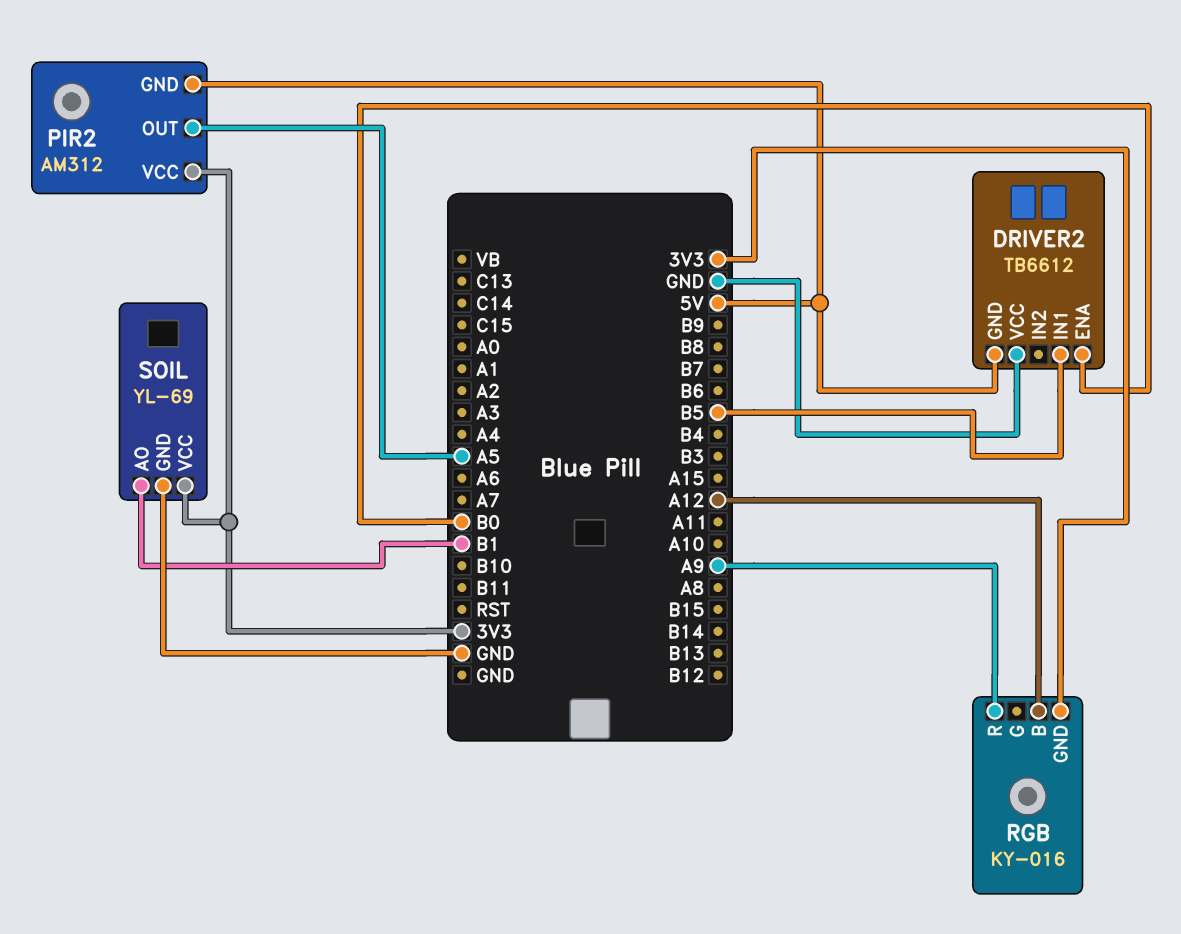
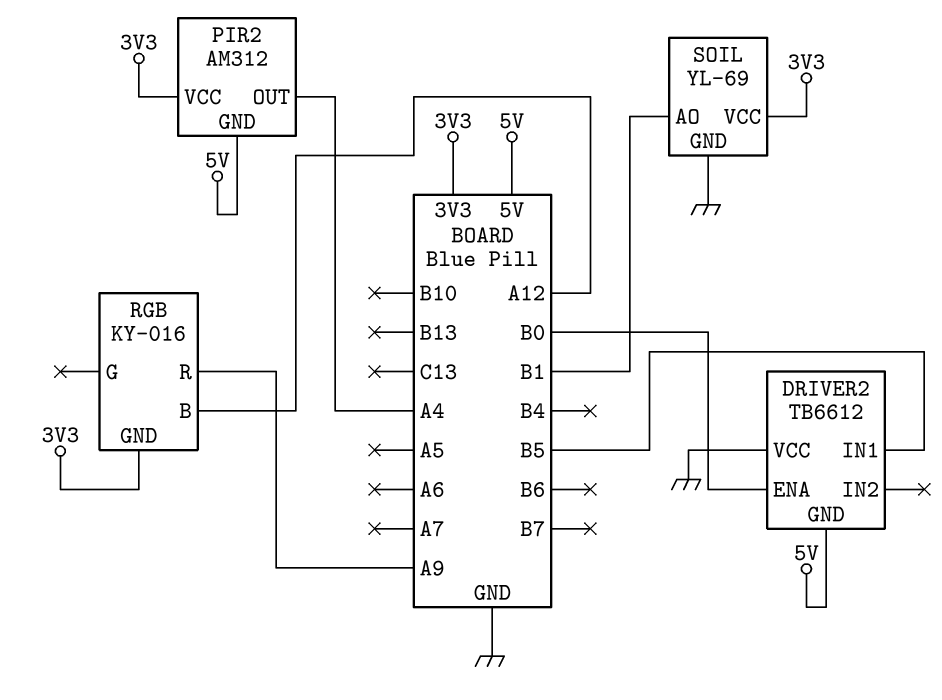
PIR2 pin OUT: A5 -> A4

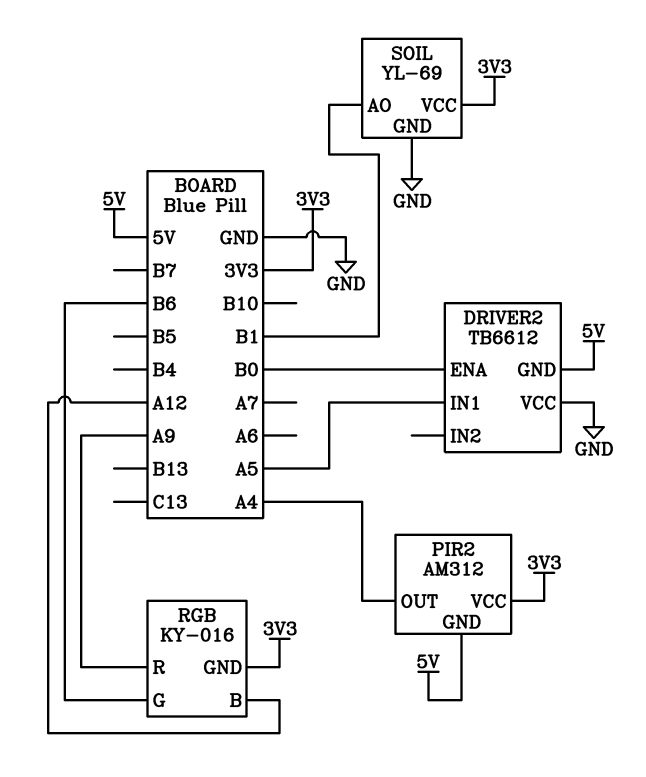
DRIVER2 pin IN1: B5 -> A5
RGB pin G: none -> B6

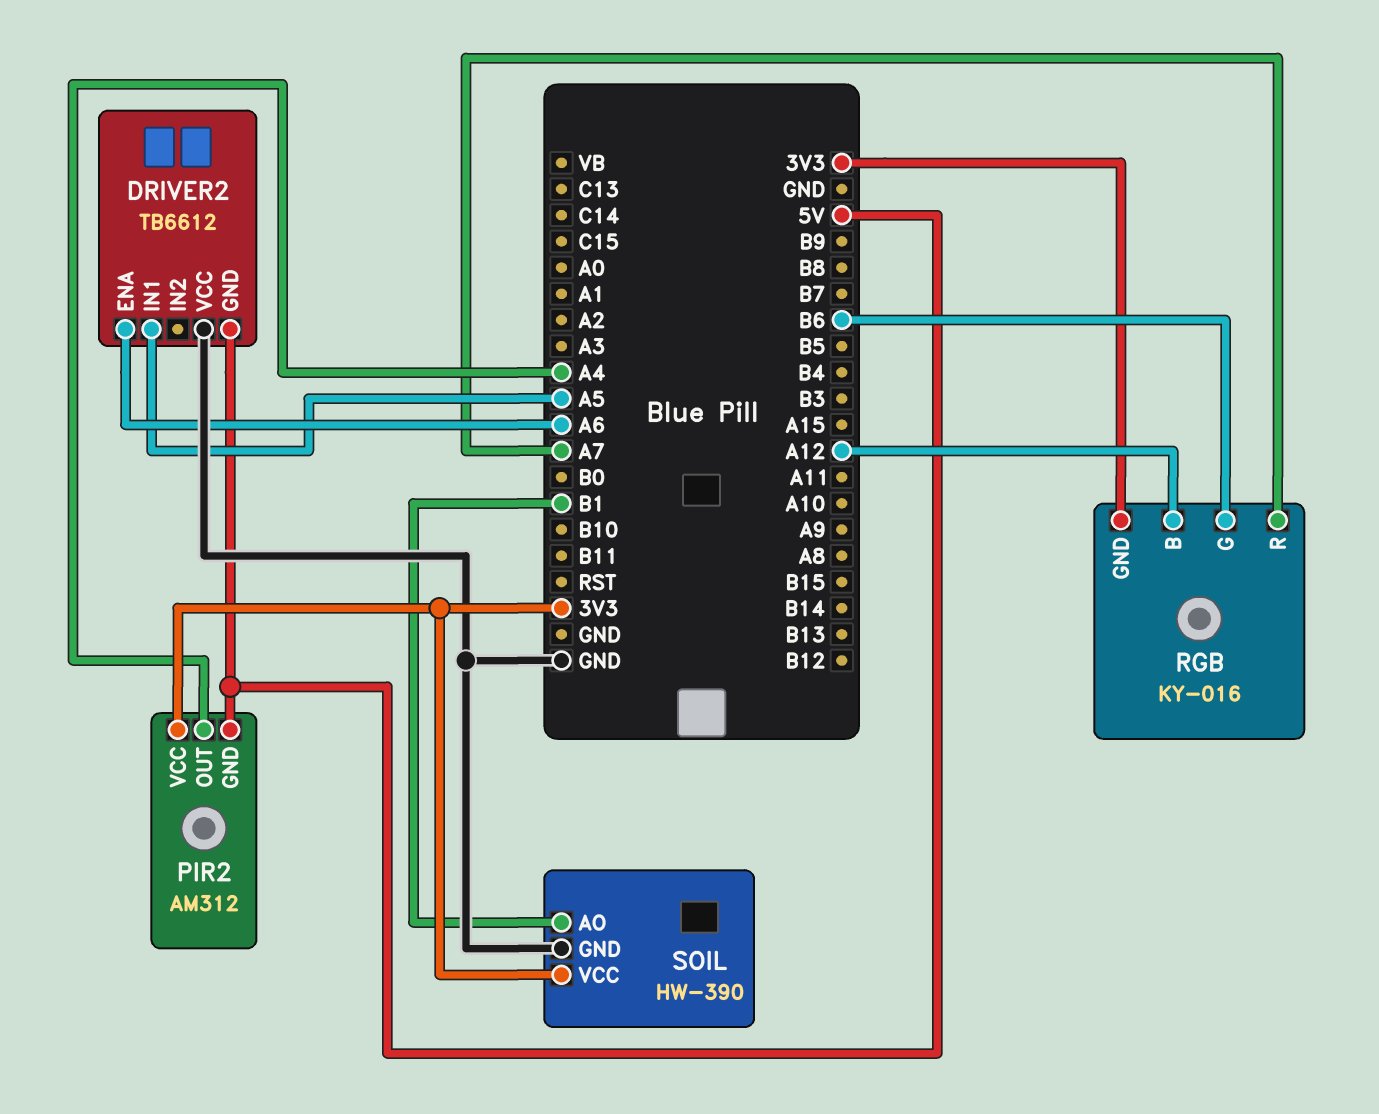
DRIVER2 pin ENA: B0 -> A6
RGB pin R: A9 -> A7
SOIL: YL-69 -> HW-390

